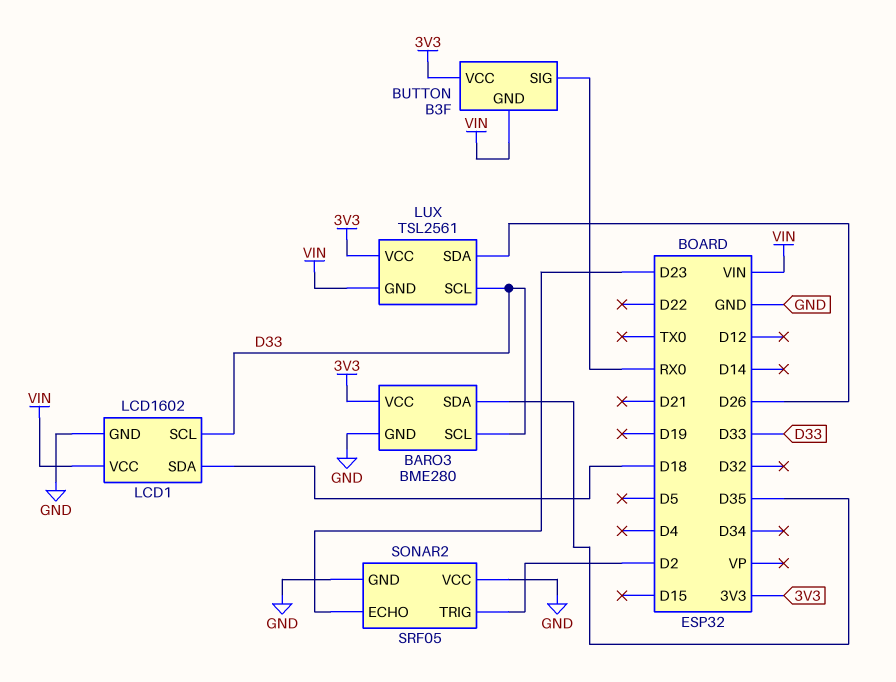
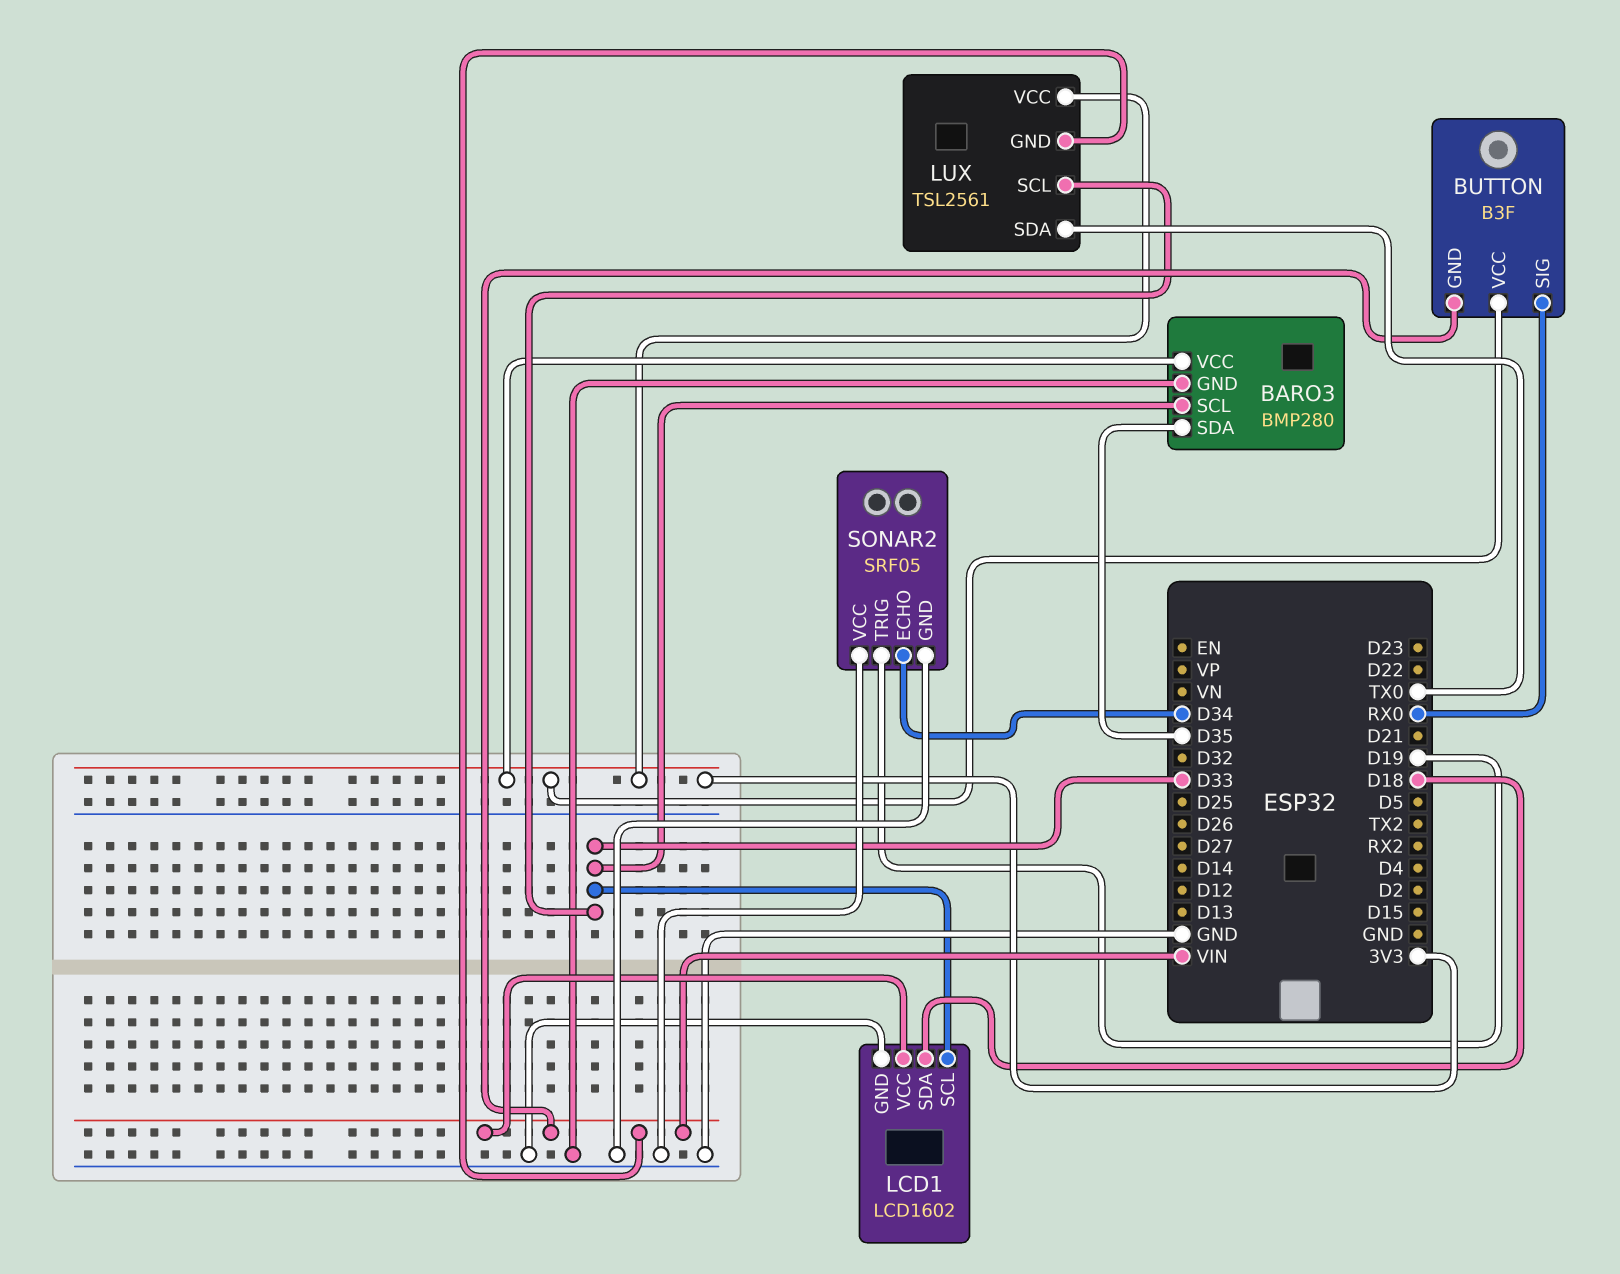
BARO3: BME280 -> BMP280
LUX pin SDA: D26 -> TX0
SONAR2 pin ECHO: D23 -> D34
SONAR2 pin TRIG: D2 -> D19

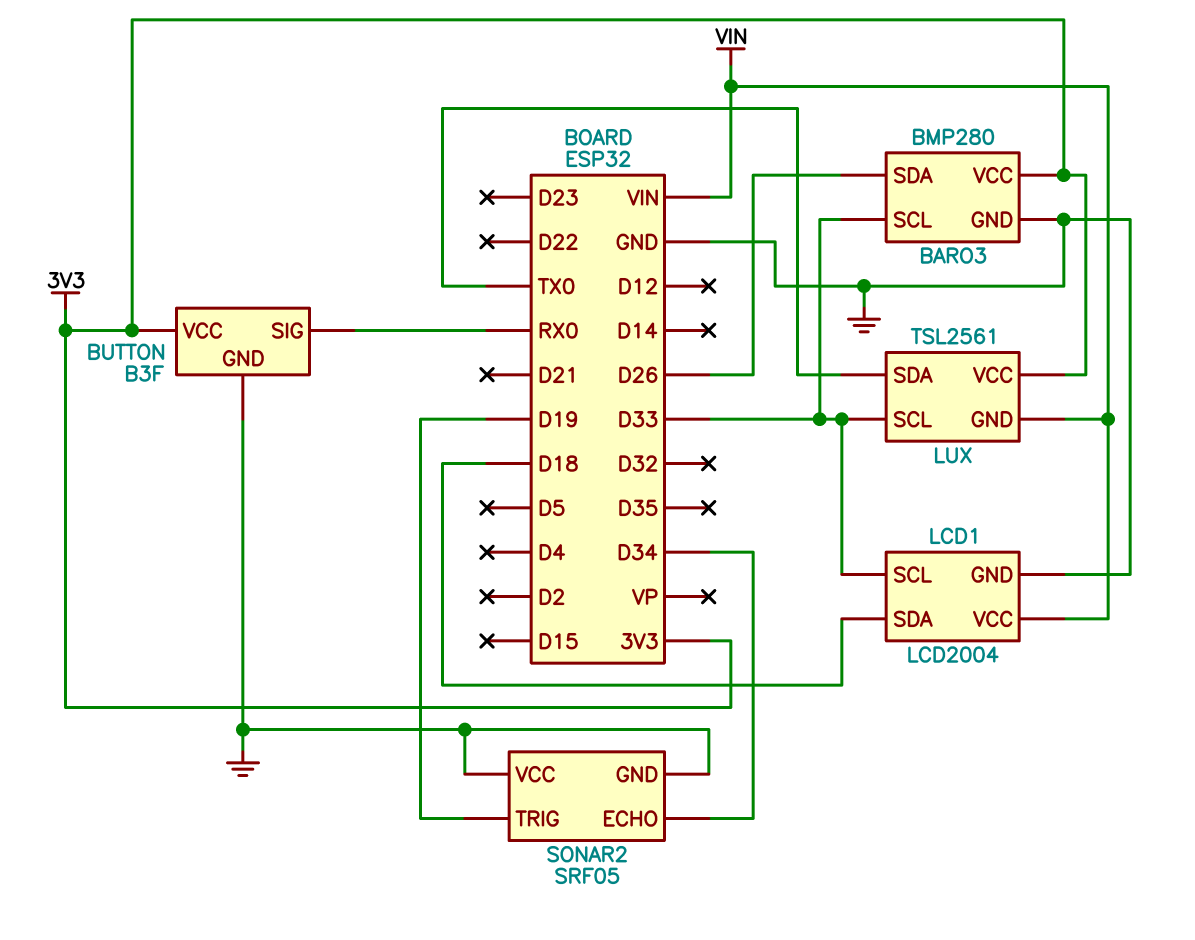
BARO3 pin SDA: D35 -> D26
BUTTON pin GND: VIN -> GND
LCD1: LCD1602 -> LCD2004

